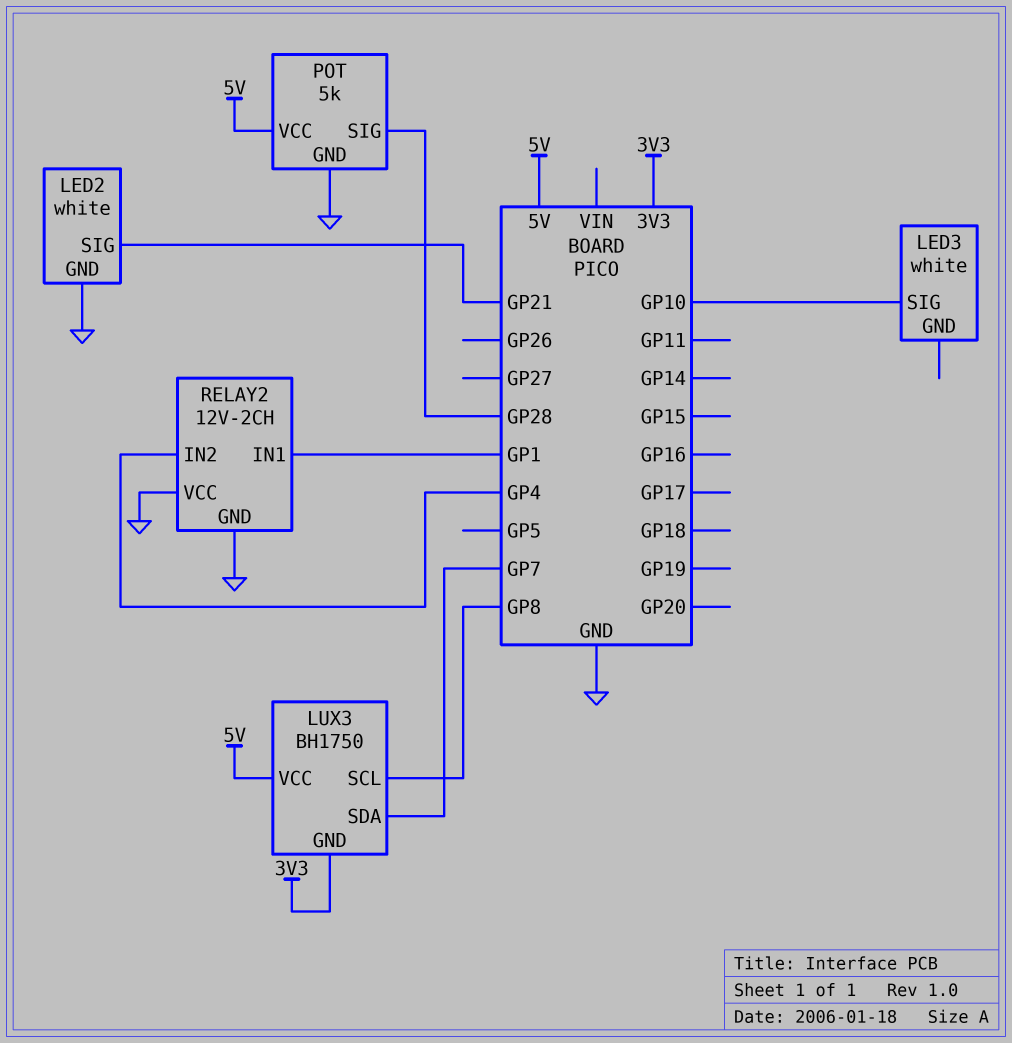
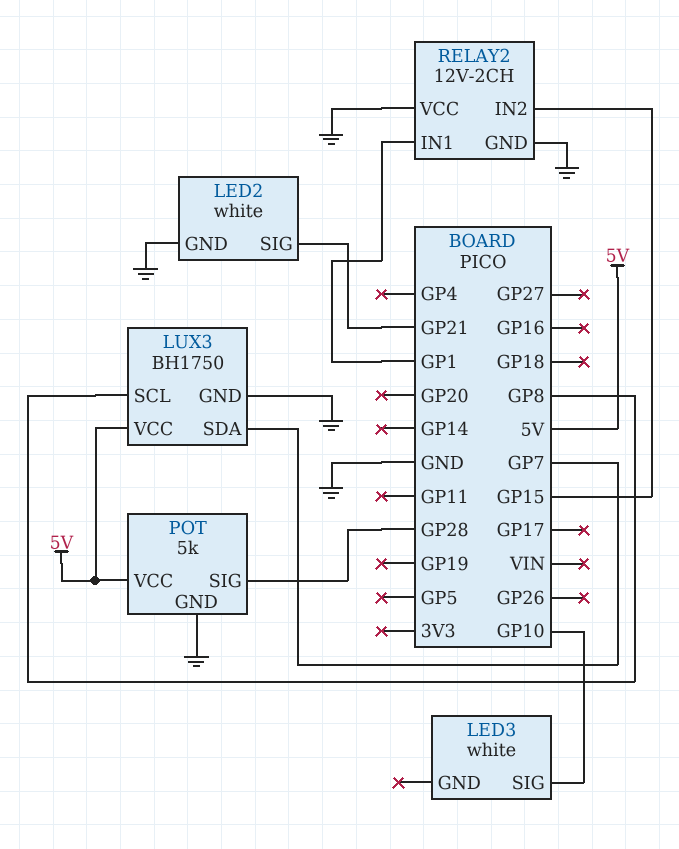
LUX3 pin GND: 3V3 -> GND
RELAY2 pin IN2: GP4 -> GP15

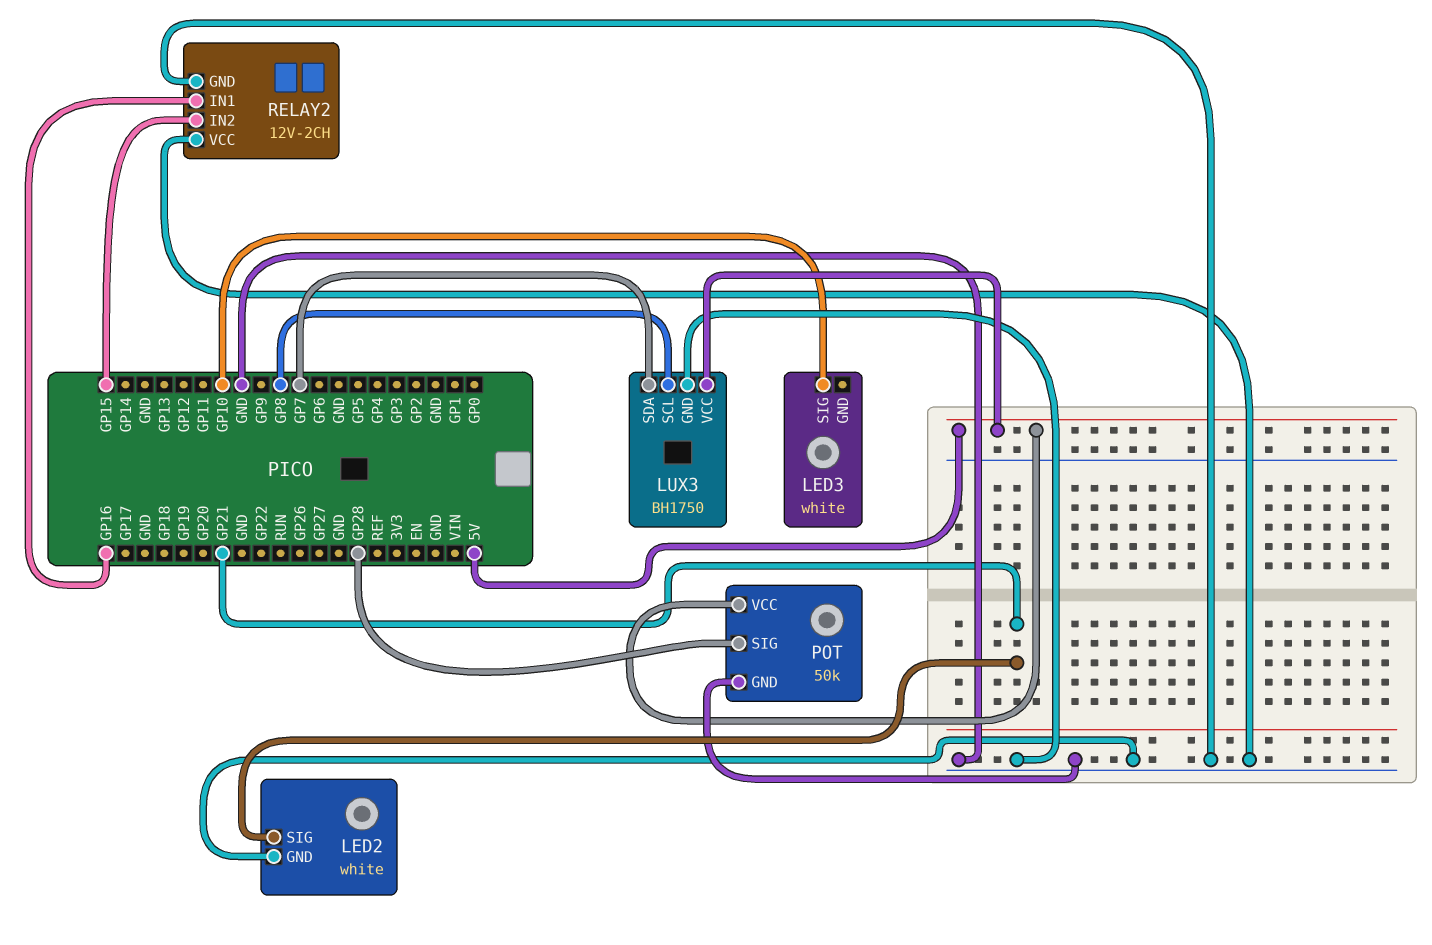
POT: 5k -> 50k
RELAY2 pin IN1: GP1 -> GP16

